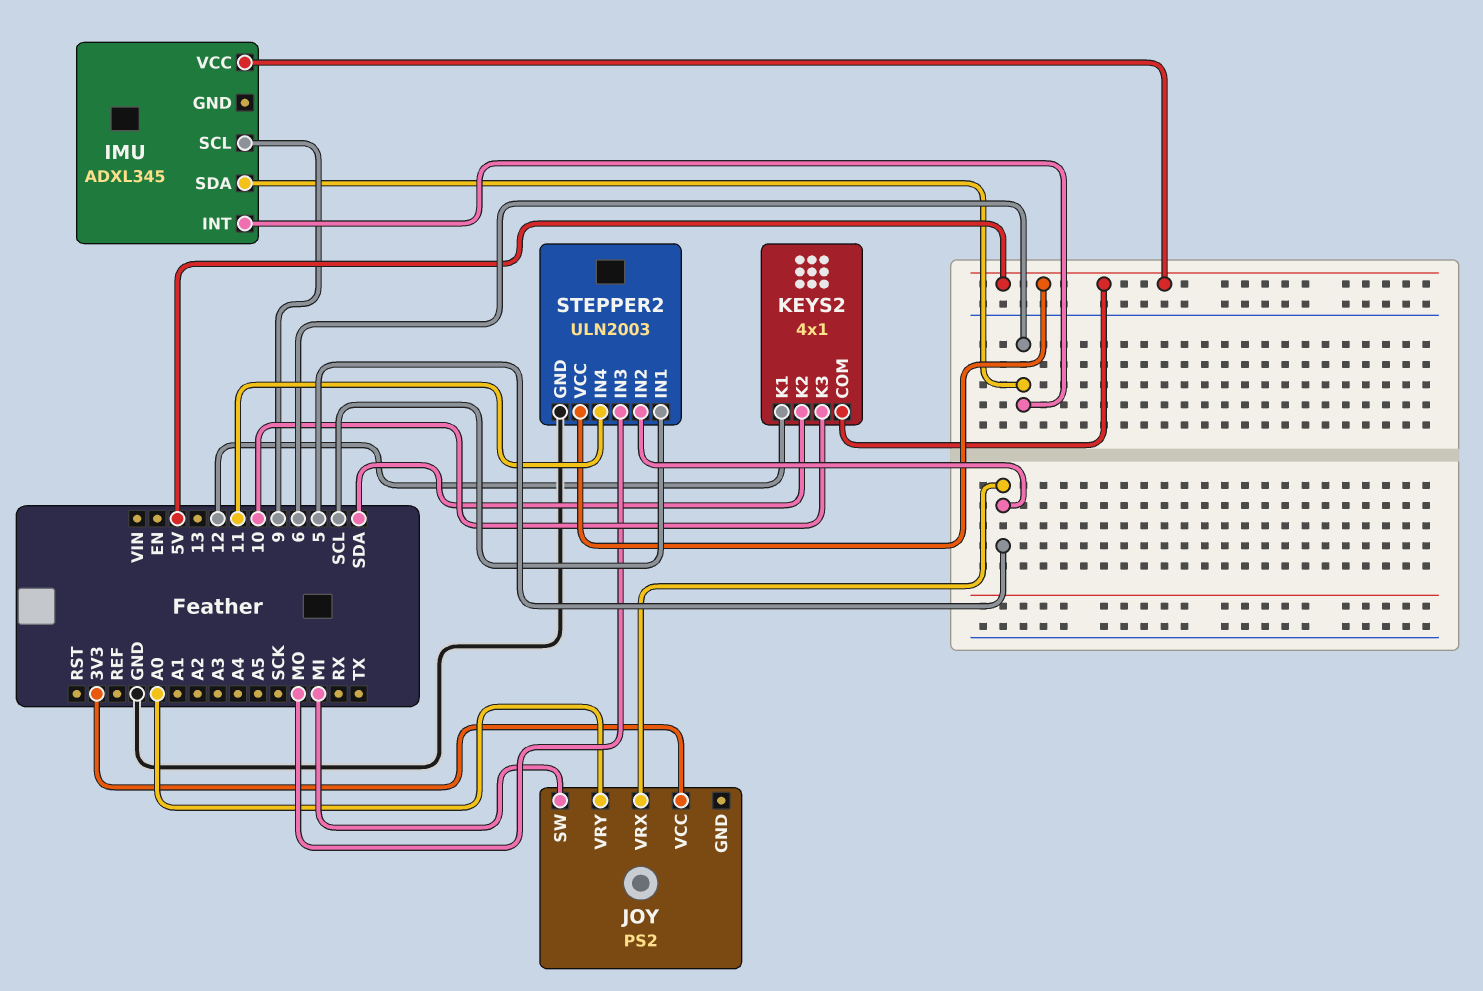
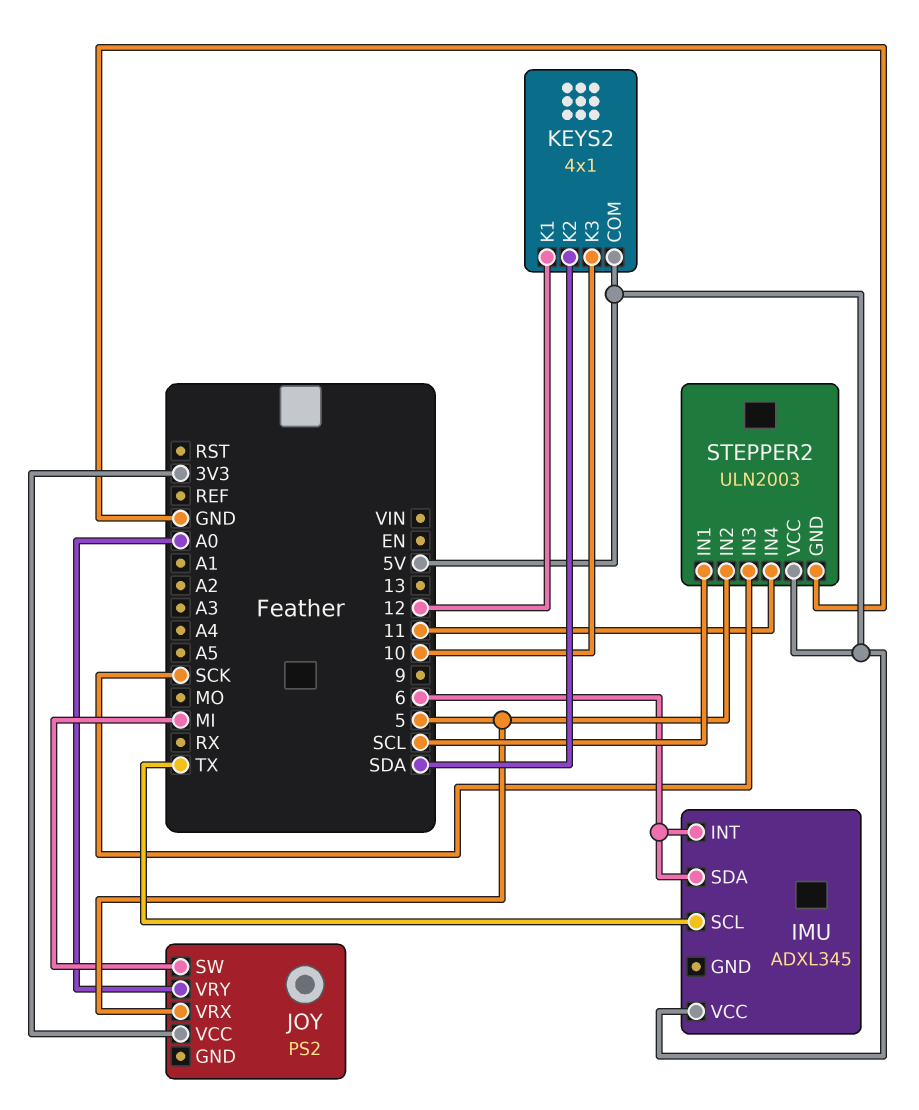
IMU pin SCL: 9 -> TX
STEPPER2 pin IN3: MO -> SCK

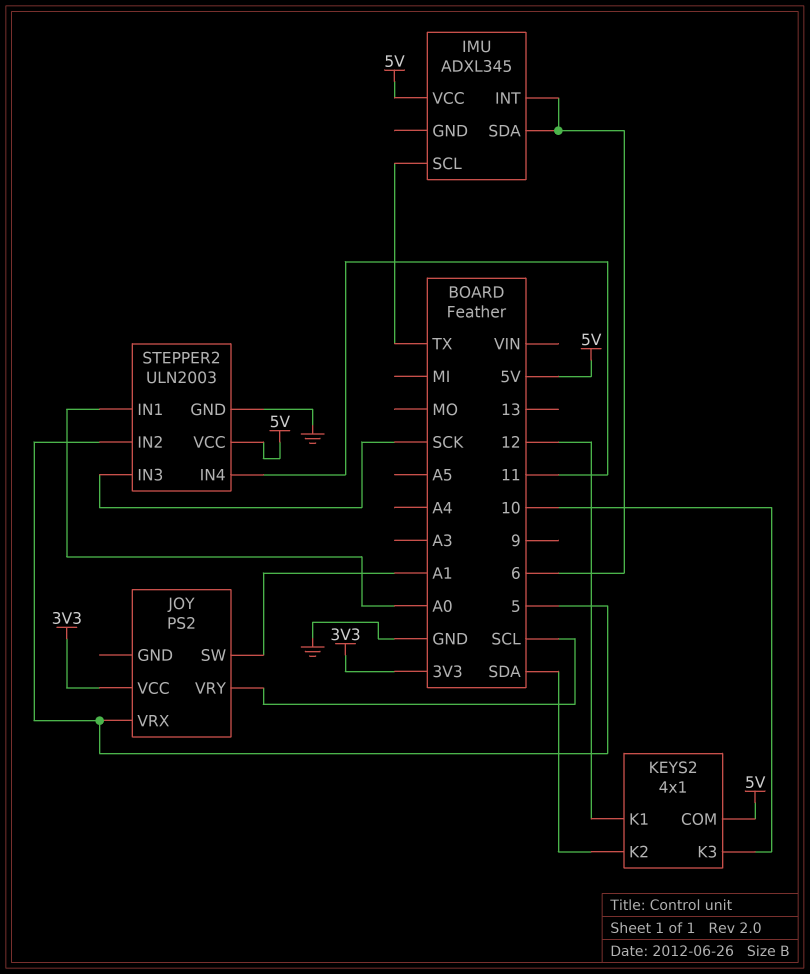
JOY pin SW: MI -> A1
JOY pin VRY: A0 -> SCL
STEPPER2 pin IN1: SCL -> A0

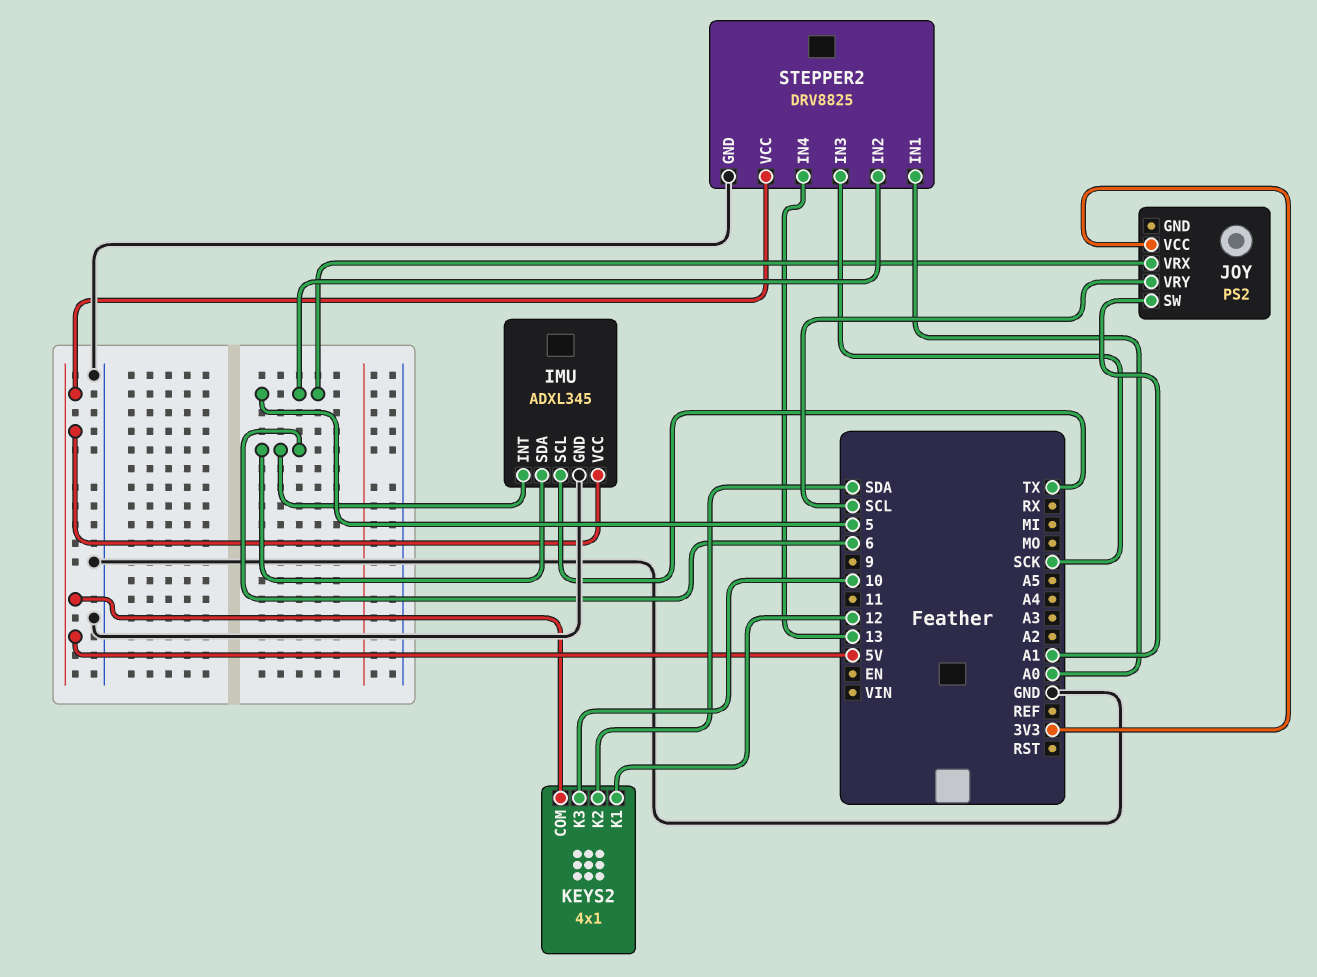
IMU pin GND: none -> GND
STEPPER2: ULN2003 -> DRV8825
STEPPER2 pin IN4: 11 -> 13

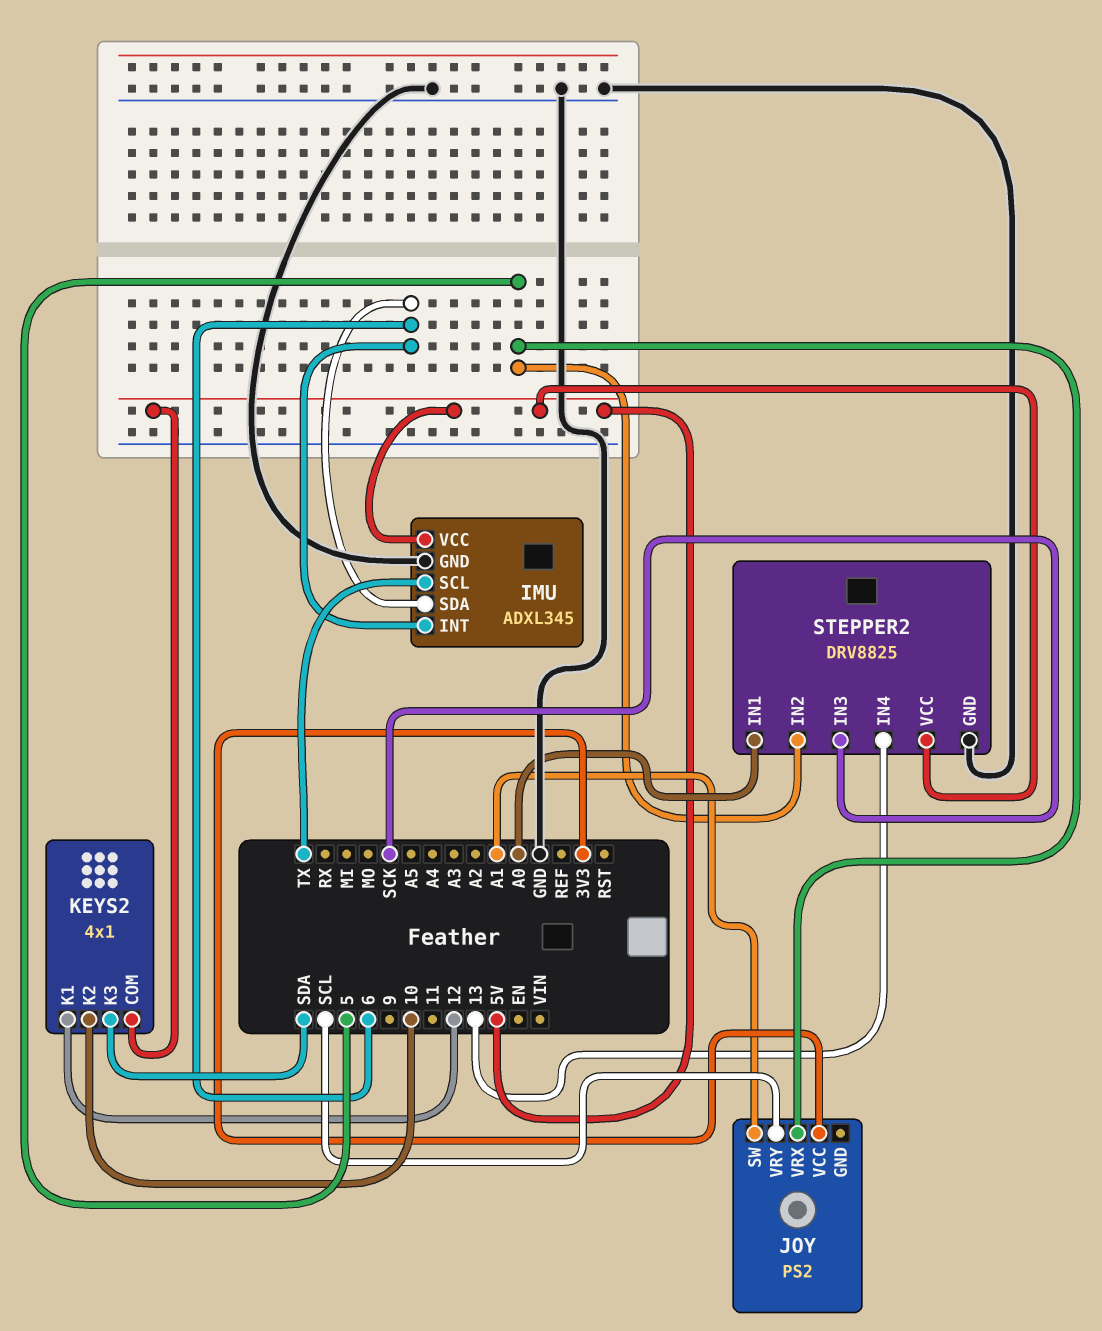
KEYS2 pin K2: SDA -> 10
KEYS2 pin K3: 10 -> SDA

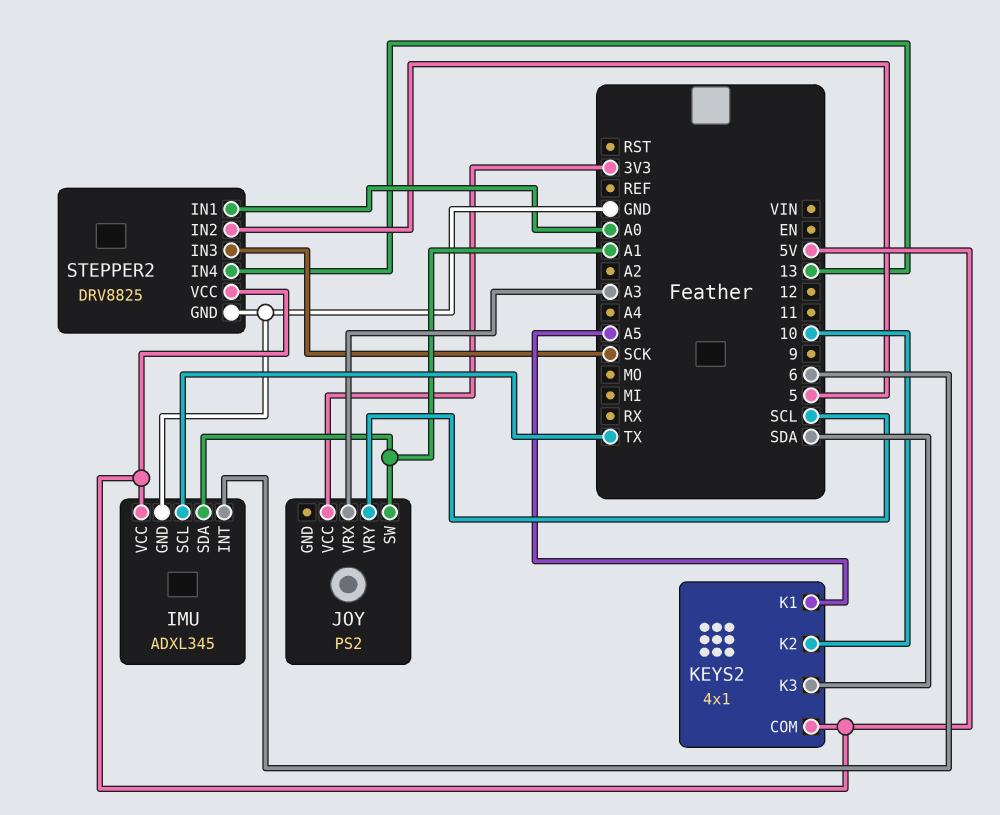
IMU pin SDA: 6 -> A1
JOY pin VRX: 5 -> A3
KEYS2 pin K1: 12 -> A5

